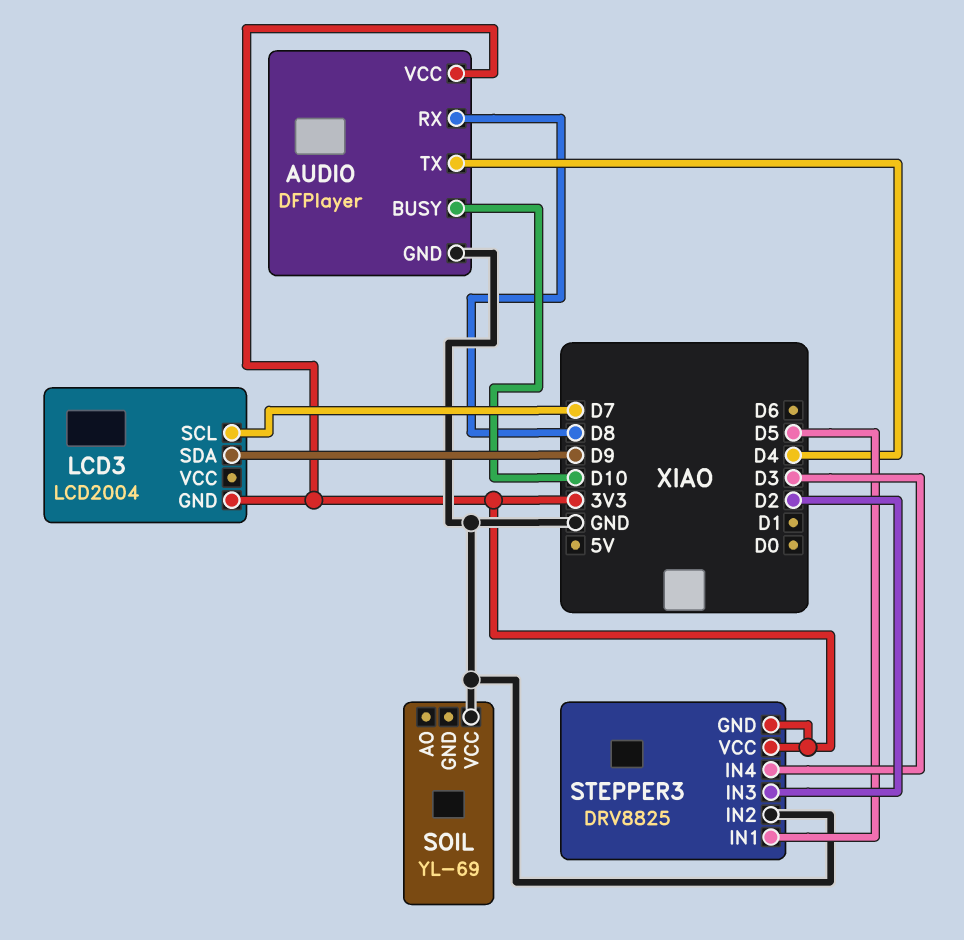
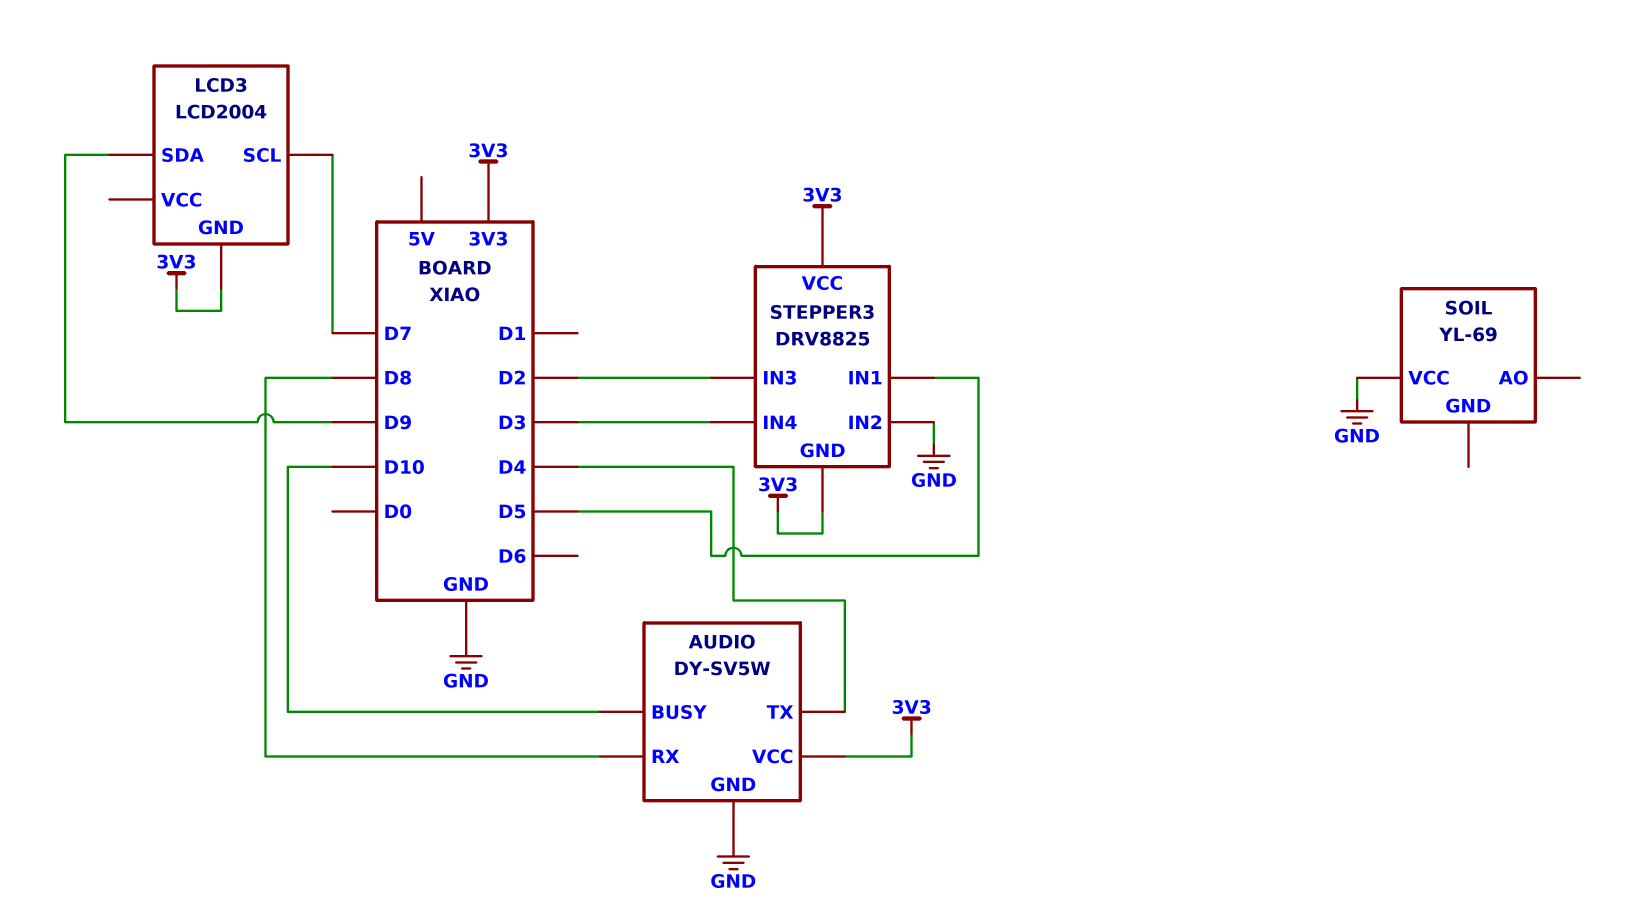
AUDIO: DFPlayer -> DY-SV5W

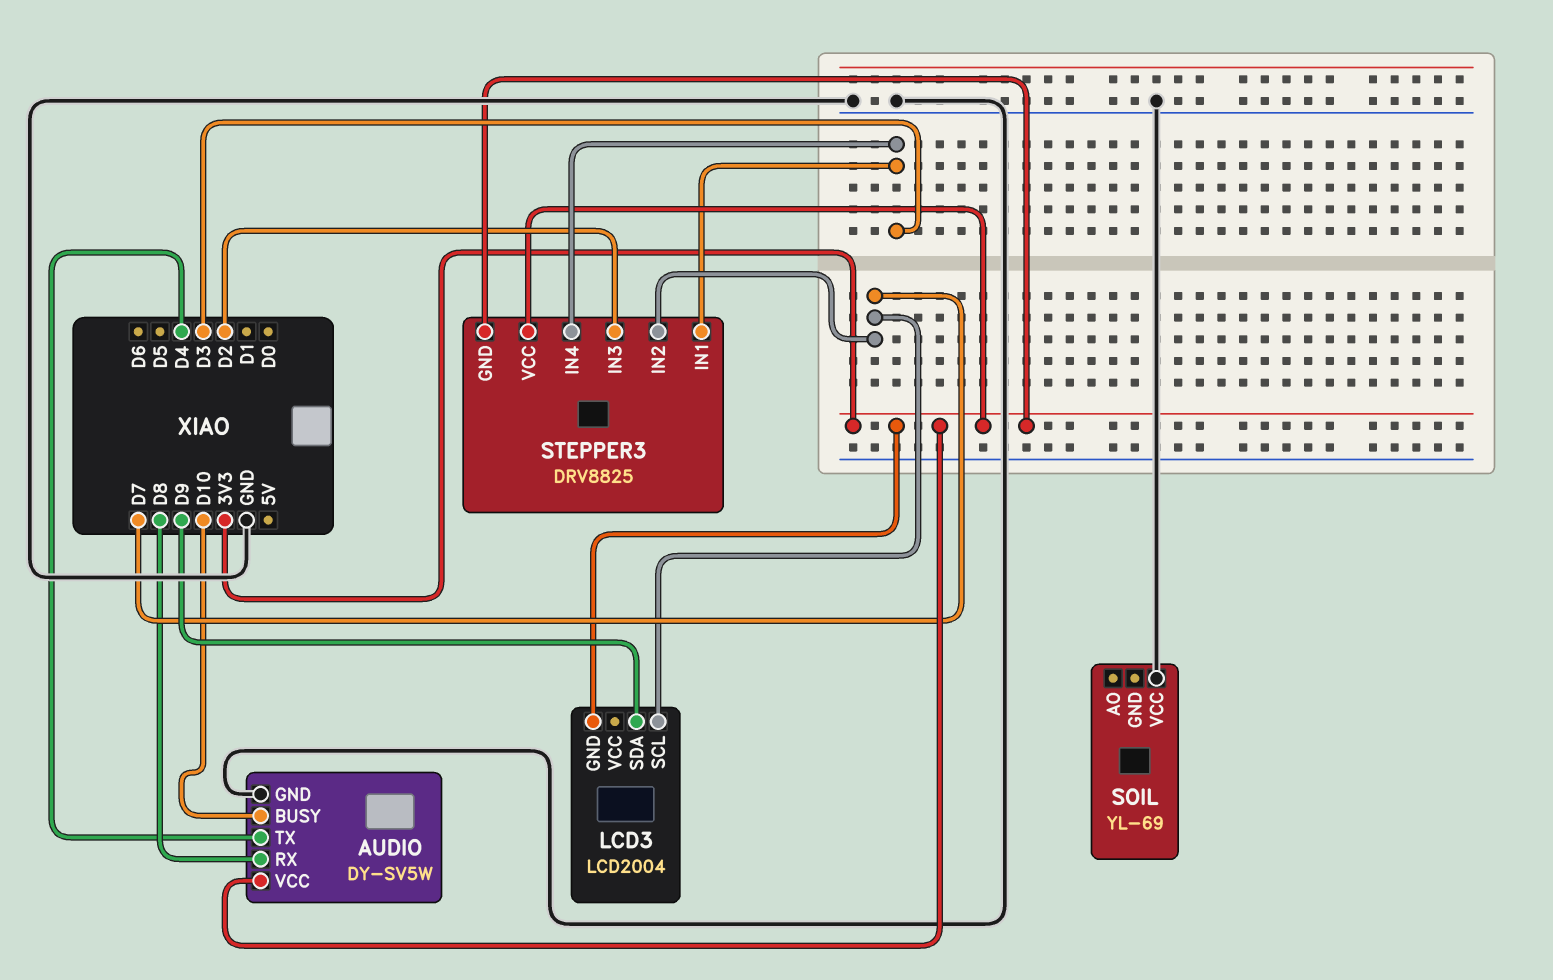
STEPPER3 pin IN1: D5 -> D3
STEPPER3 pin IN2: GND -> D7

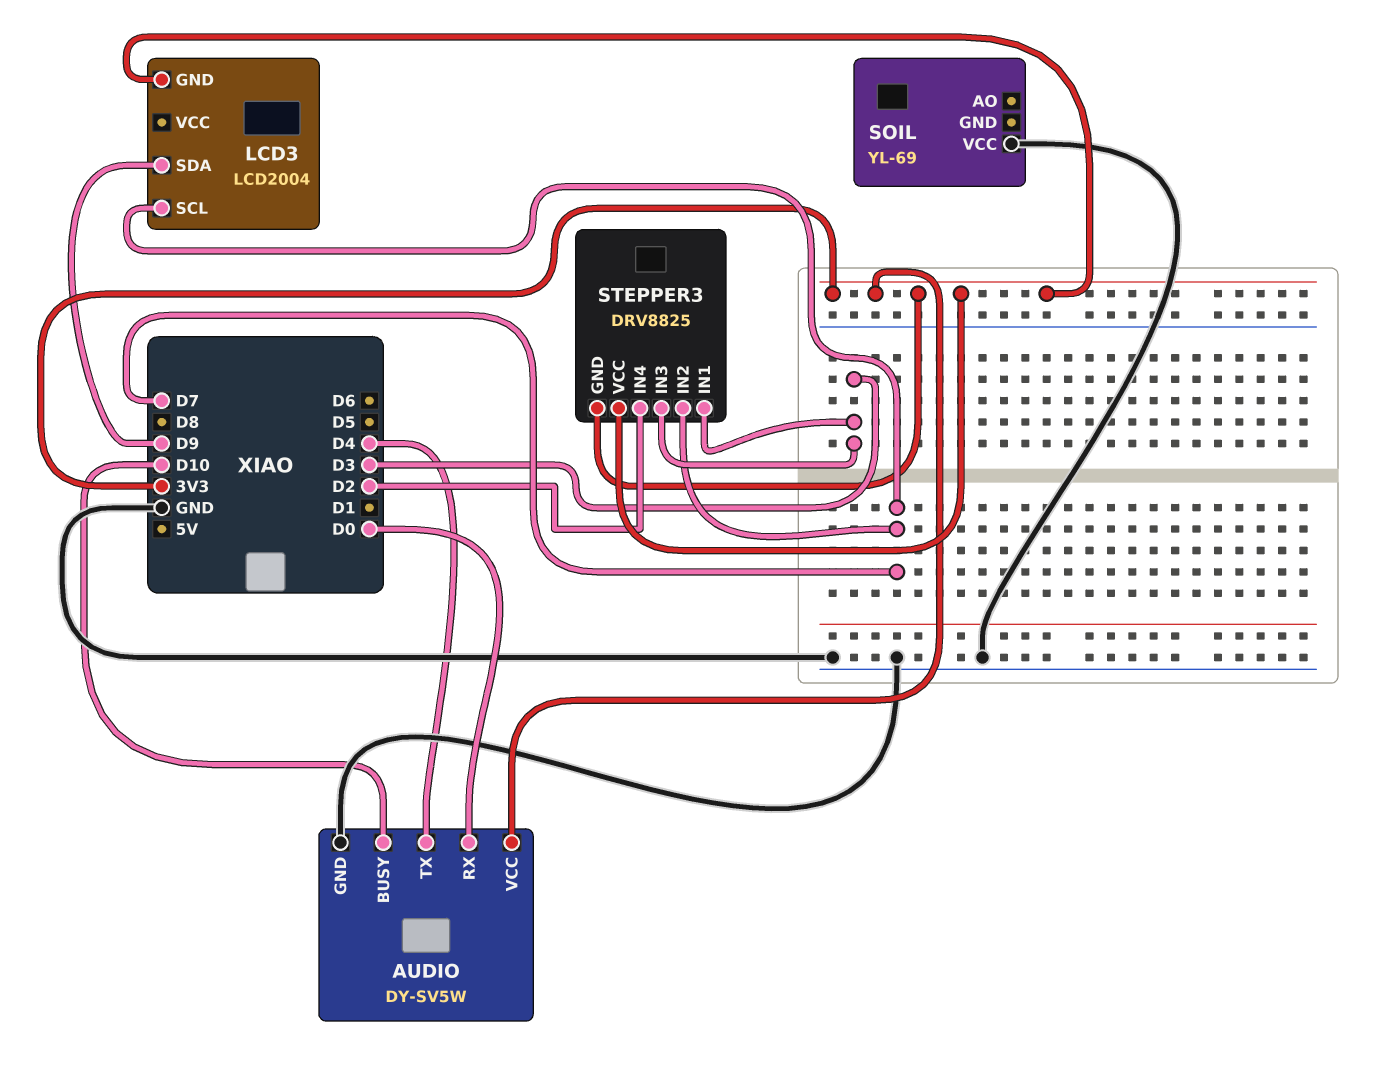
AUDIO pin RX: D8 -> D0
STEPPER3 pin IN3: D2 -> D3
STEPPER3 pin IN4: D3 -> D2

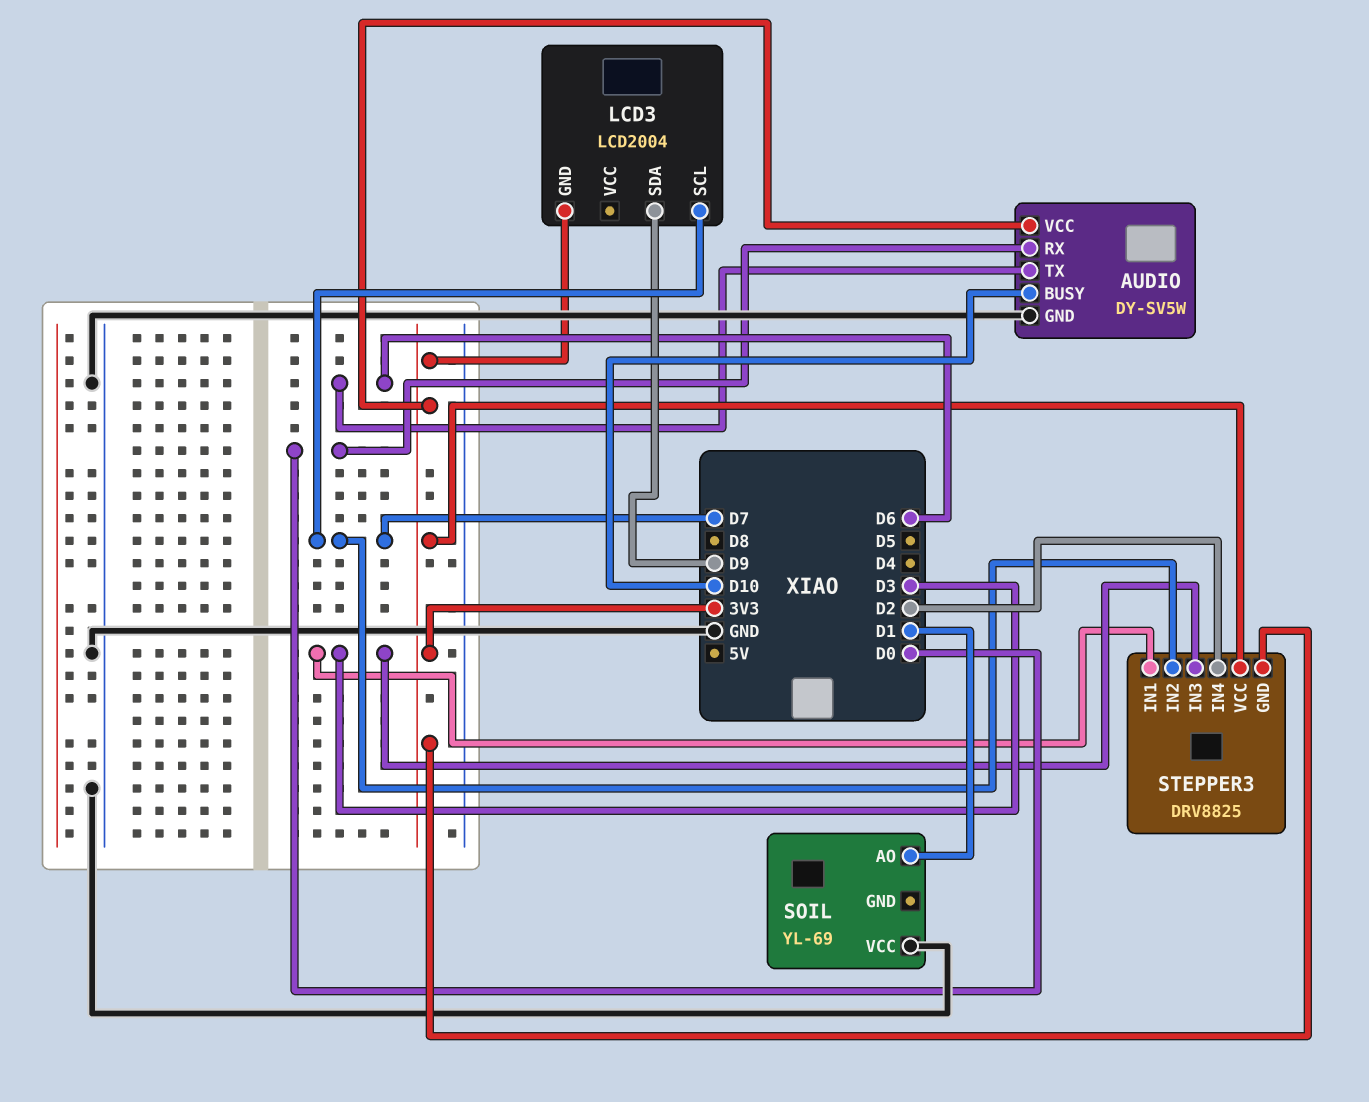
AUDIO pin TX: D4 -> D6
SOIL pin AO: none -> D1

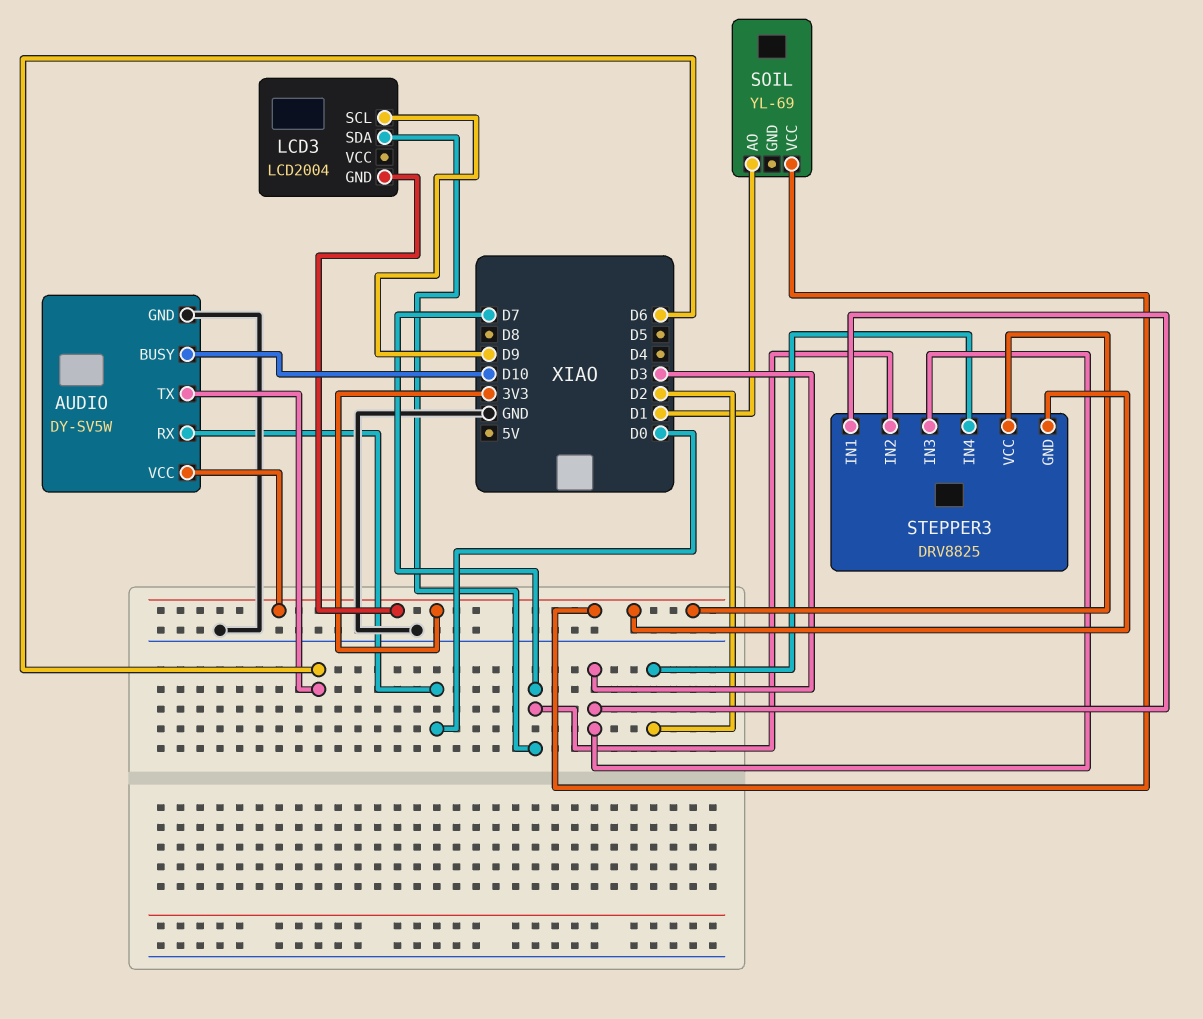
LCD3 pin SCL: D7 -> D9
LCD3 pin SDA: D9 -> D7
SOIL pin VCC: GND -> 3V3

